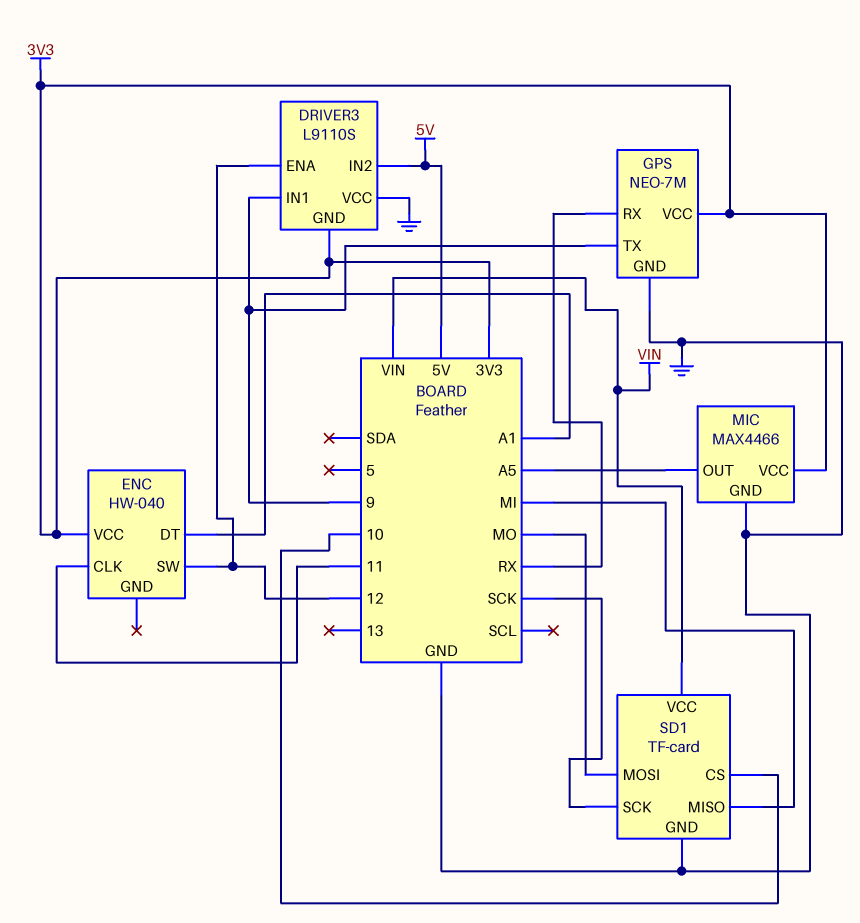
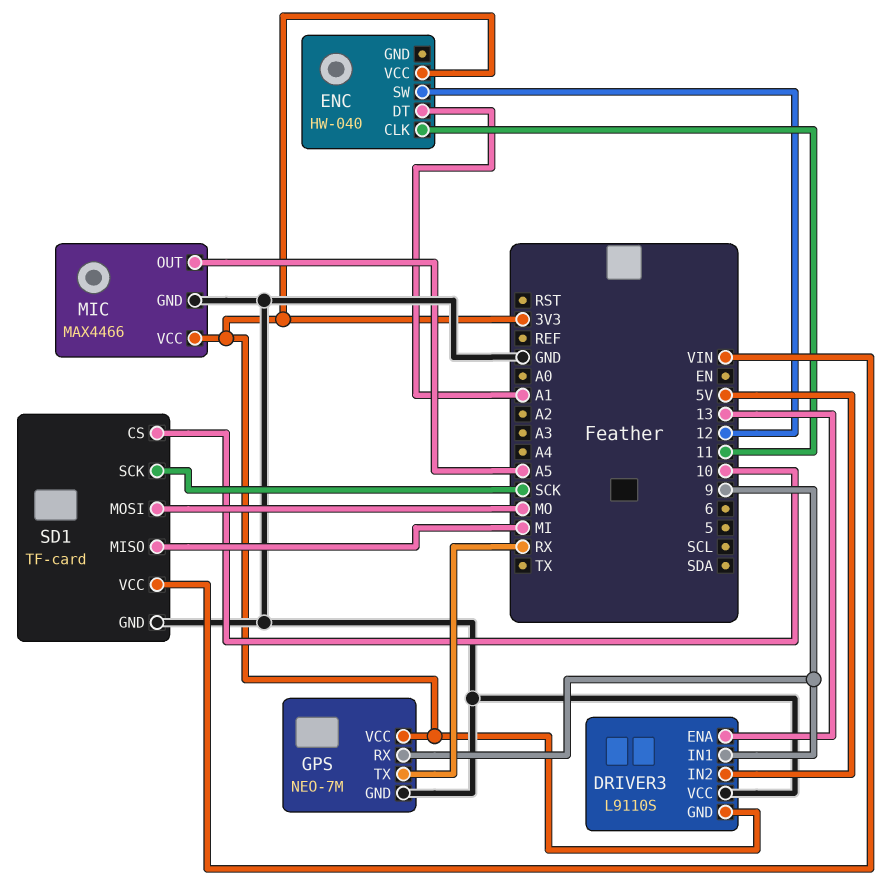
DRIVER3 pin ENA: 12 -> 13
GPS pin RX: RX -> 9
GPS pin TX: 9 -> RX

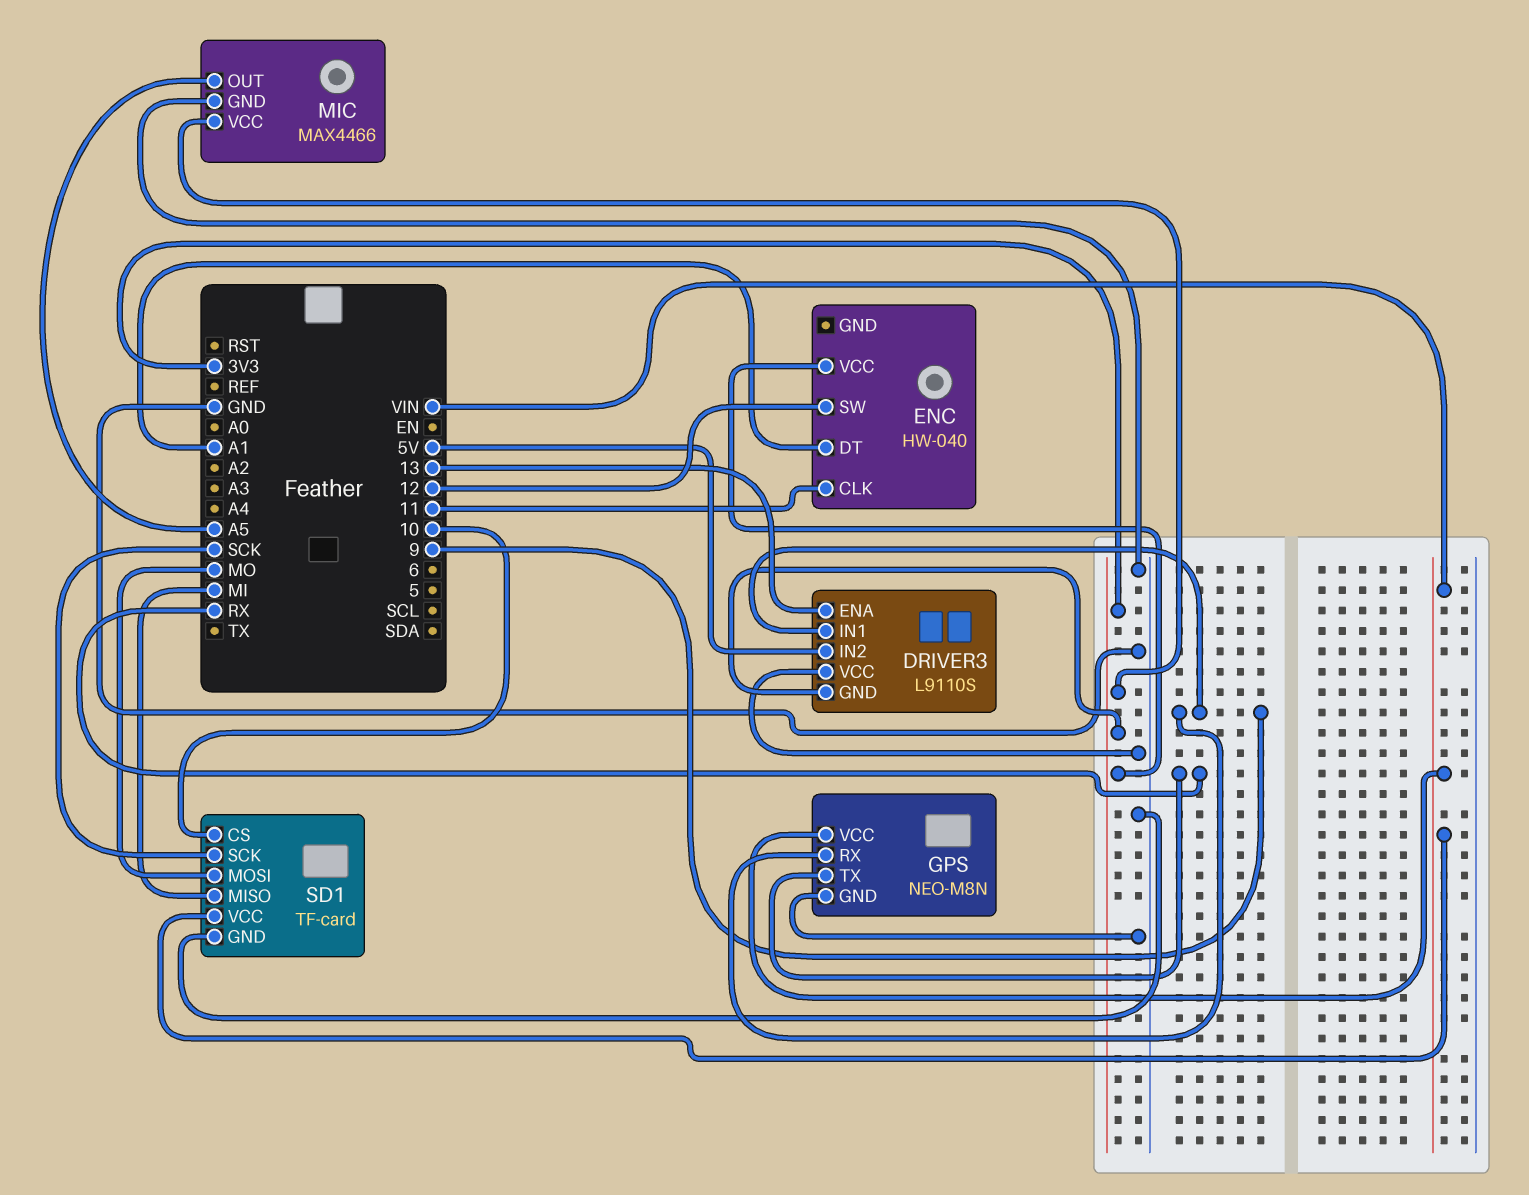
GPS: NEO-7M -> NEO-M8N
GPS pin VCC: 3V3 -> VIN

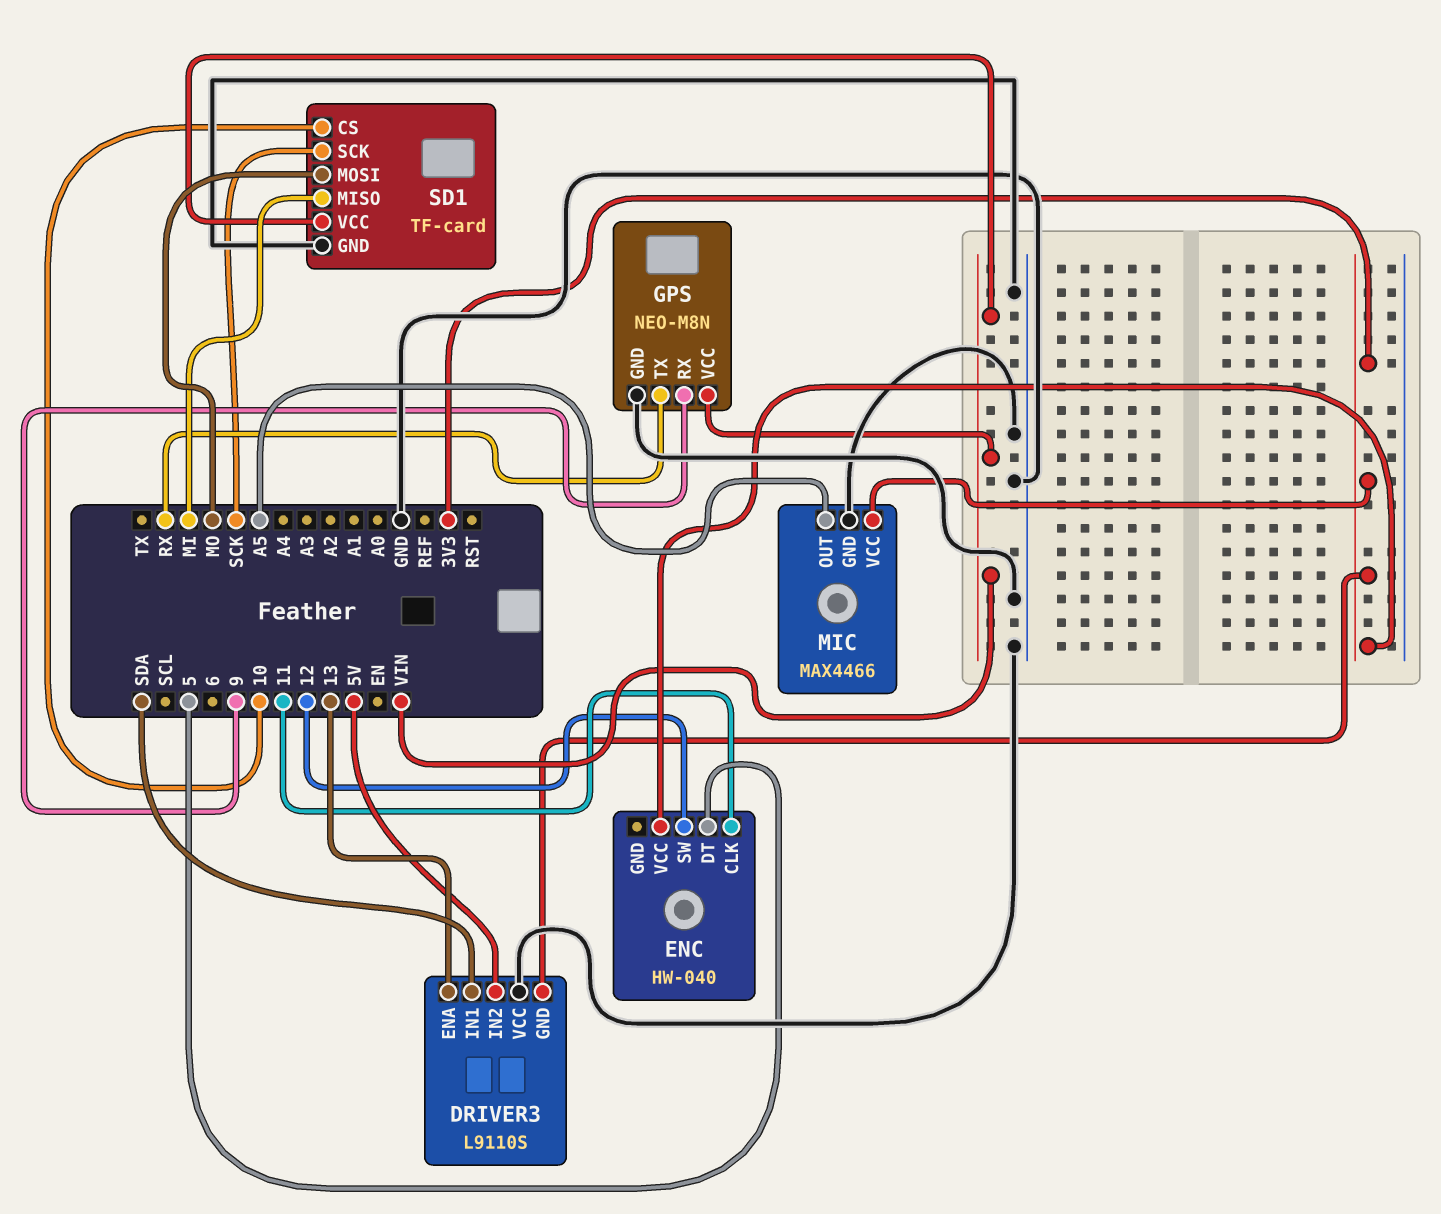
DRIVER3 pin IN1: 9 -> SDA
ENC pin DT: A1 -> 5

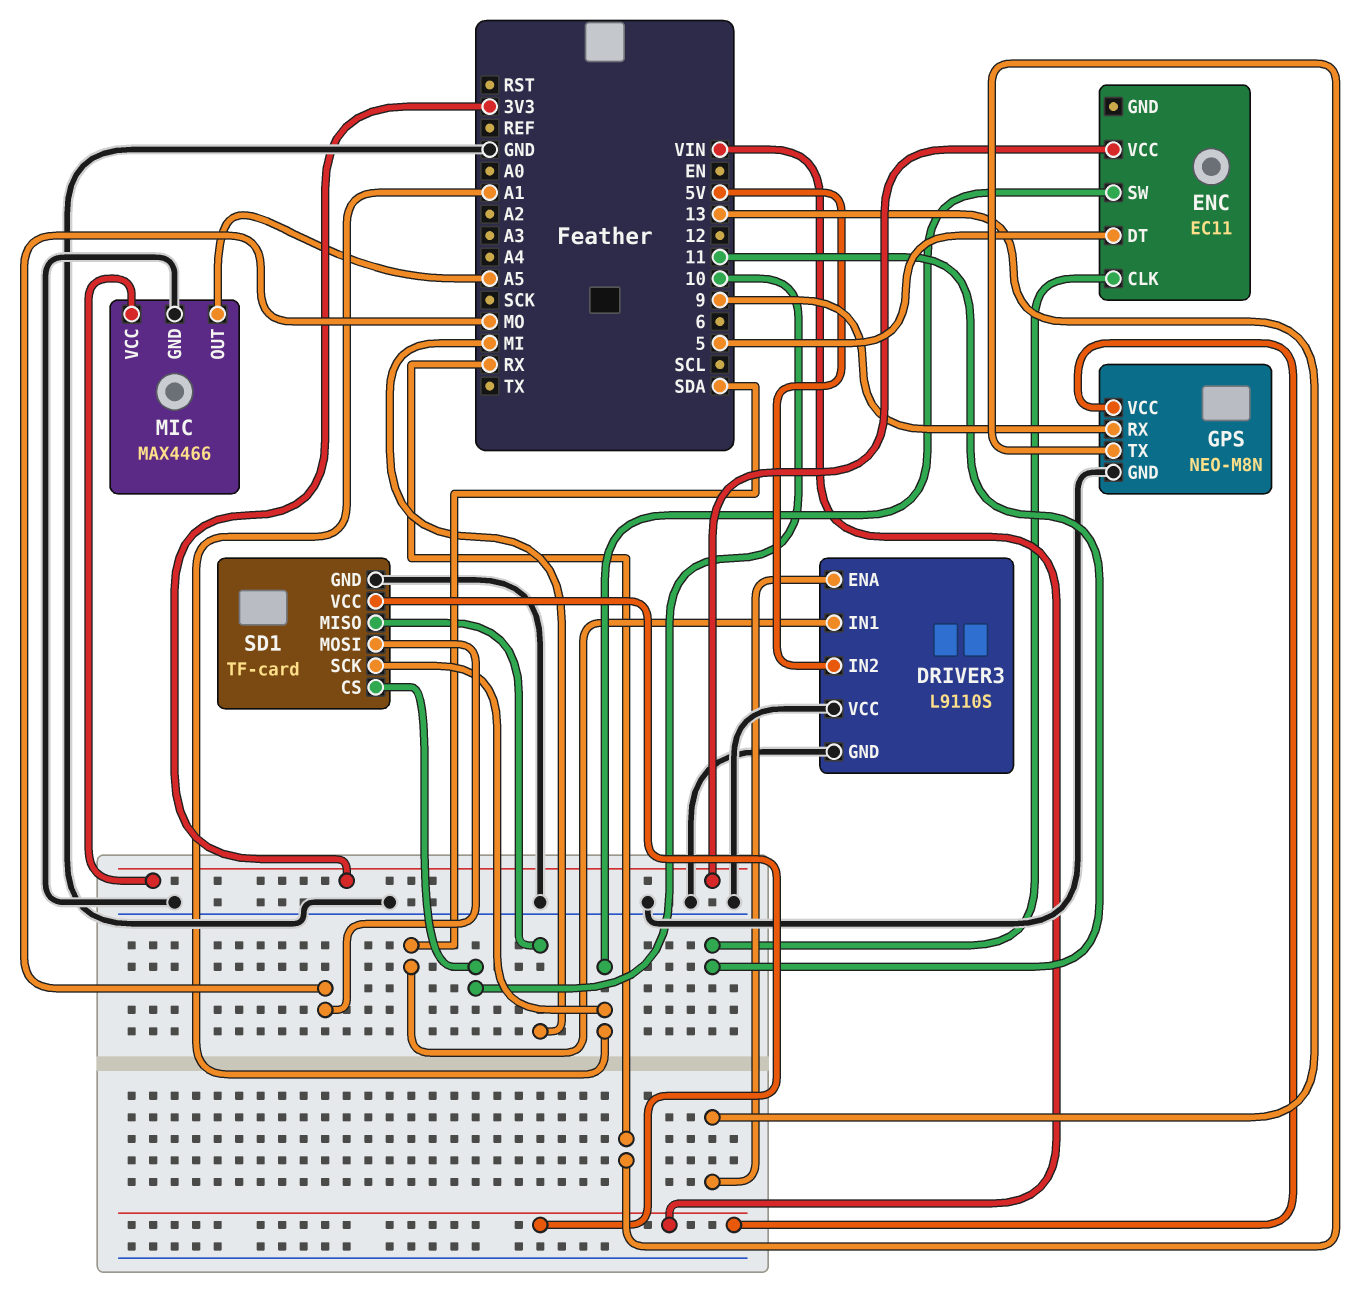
DRIVER3 pin GND: 3V3 -> GND
ENC: HW-040 -> EC11
ENC pin SW: 12 -> A1
SD1 pin SCK: SCK -> A1

